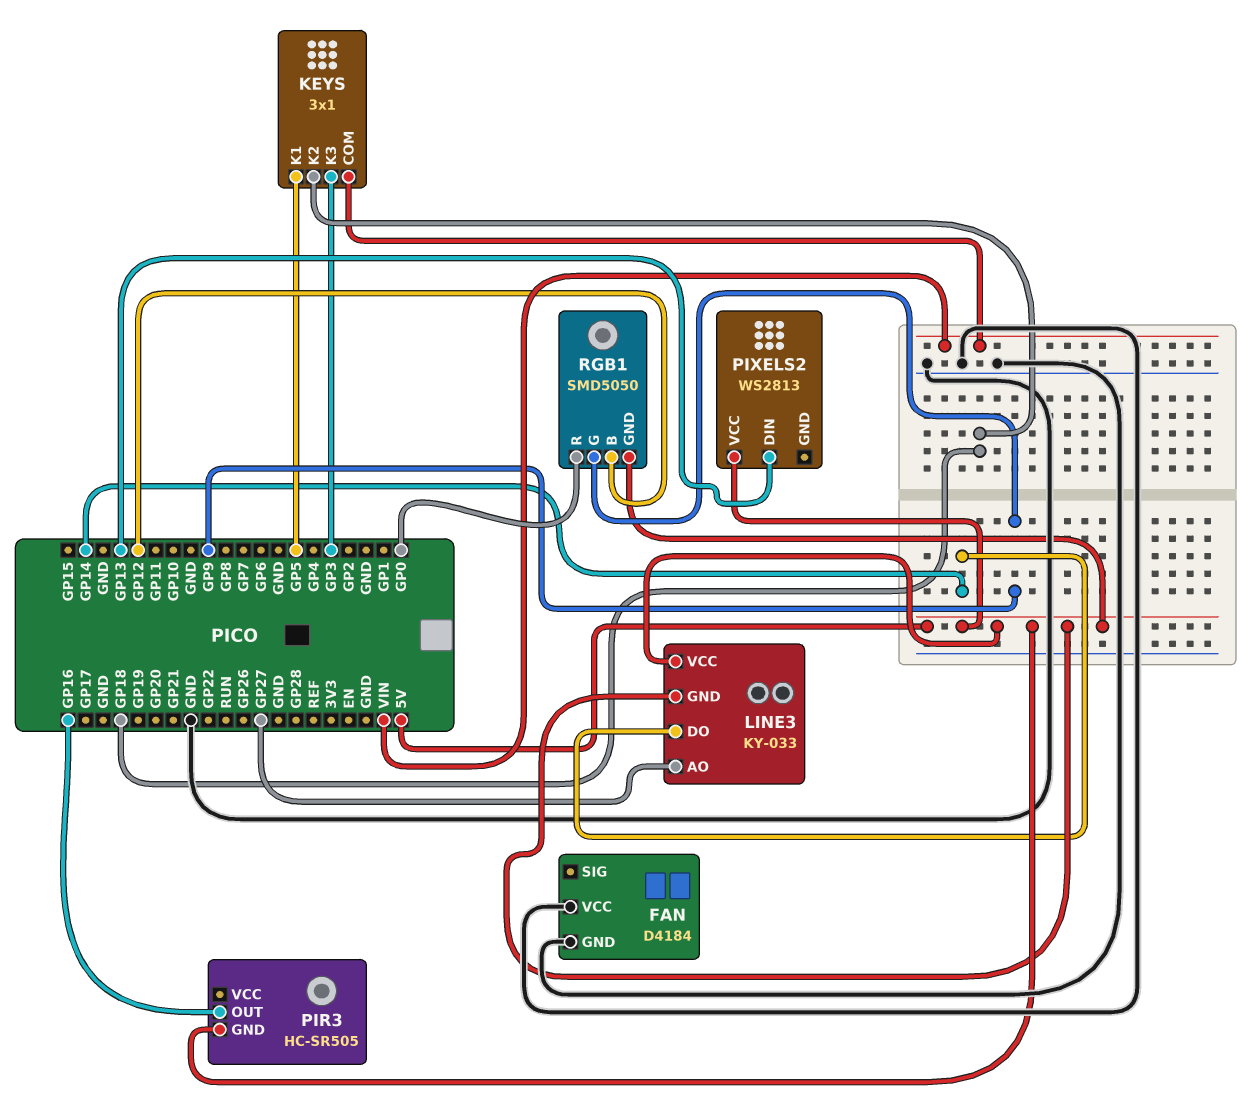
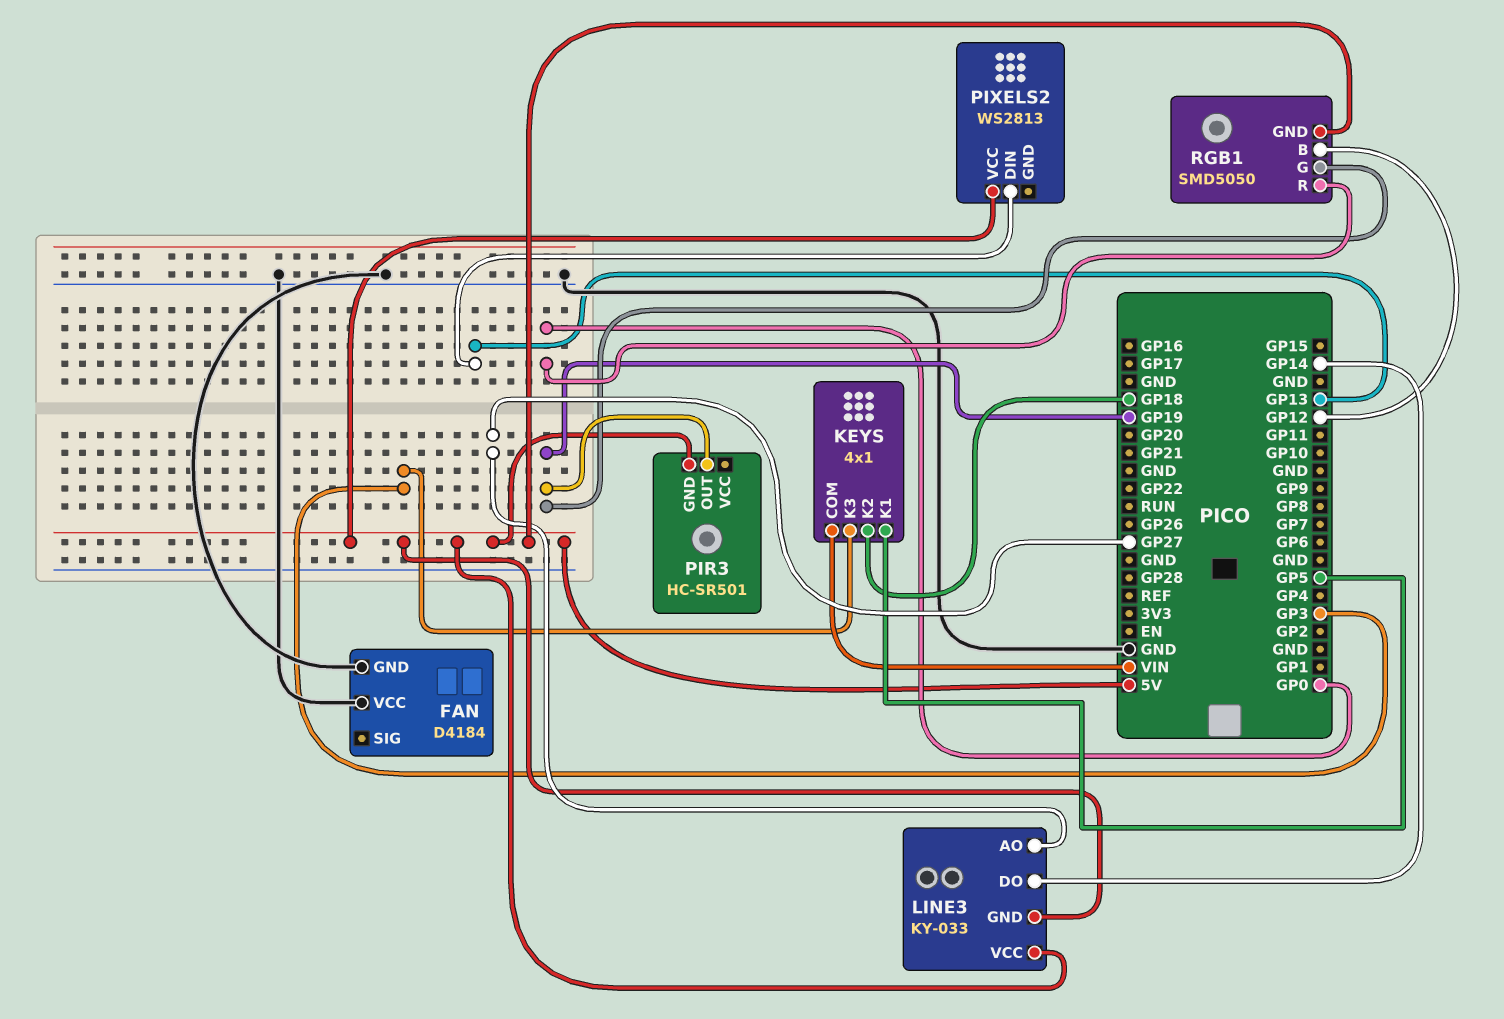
KEYS: 3x1 -> 4x1
PIR3: HC-SR505 -> HC-SR501
PIR3 pin OUT: GP16 -> GP19
RGB1 pin G: GP9 -> GP19

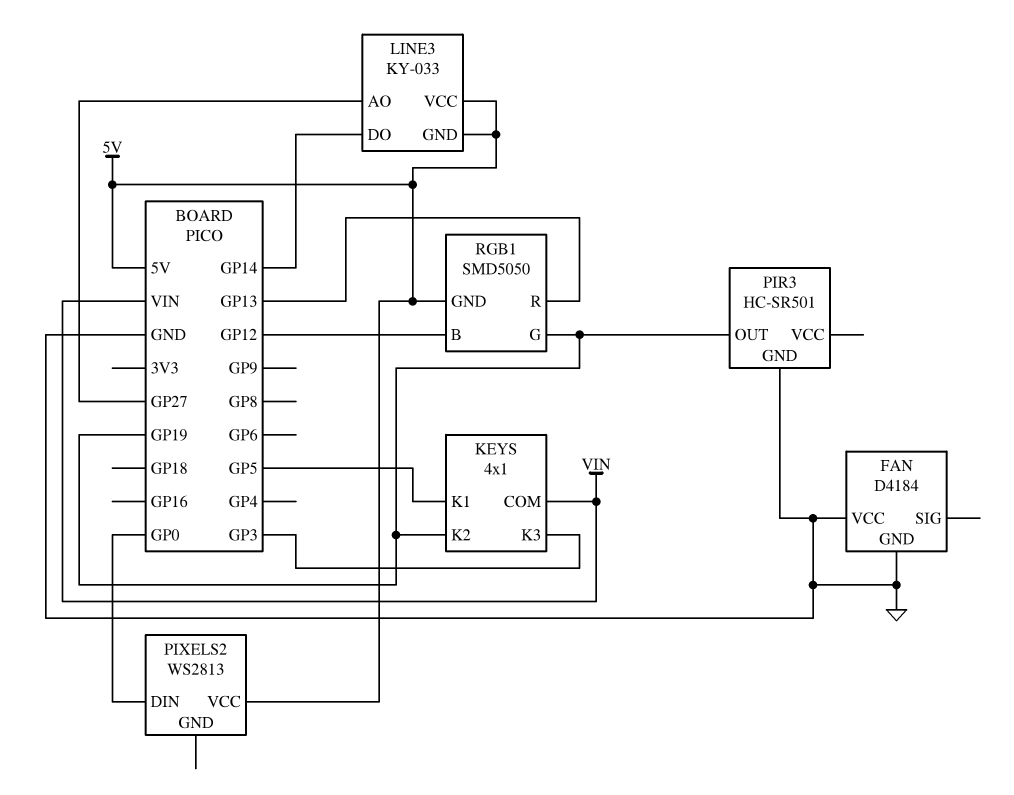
KEYS pin K2: GP18 -> GP19
PIR3 pin GND: 5V -> GND
PIXELS2 pin DIN: GP13 -> GP0
RGB1 pin R: GP0 -> GP13

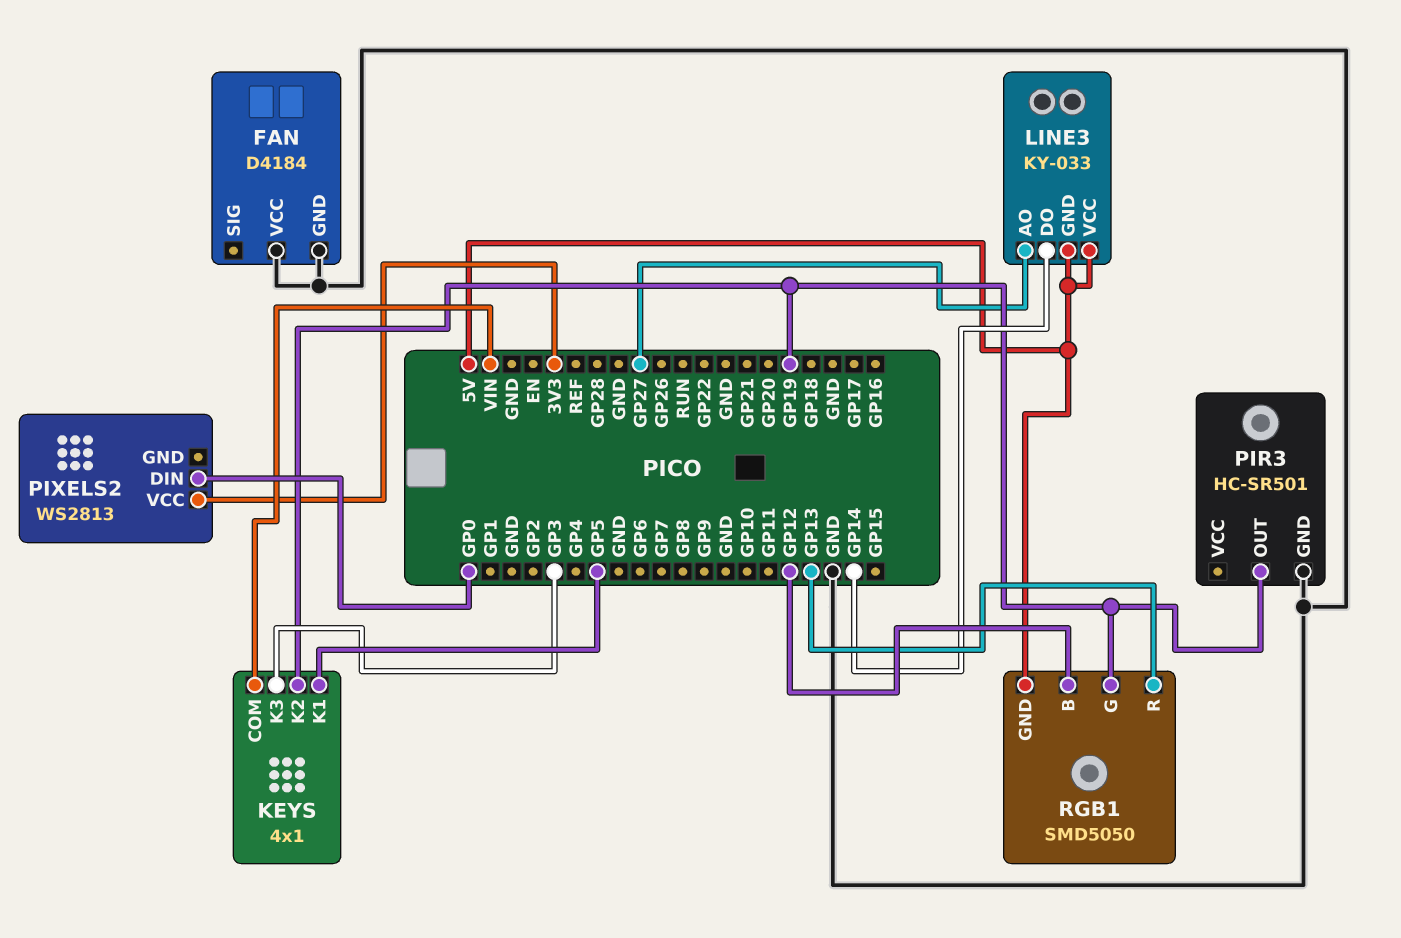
PIXELS2 pin VCC: 5V -> 3V3

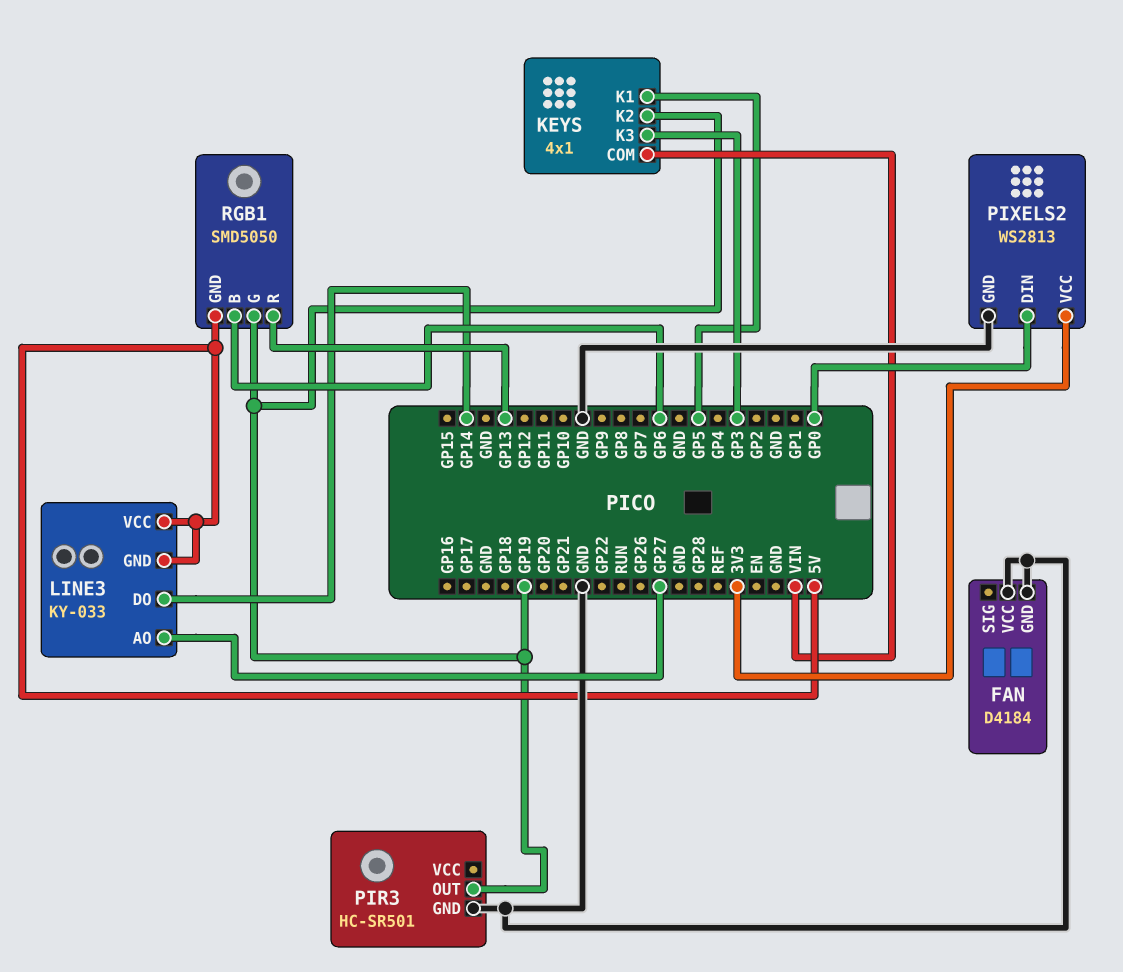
PIXELS2 pin GND: none -> GND
RGB1 pin B: GP12 -> GP6

